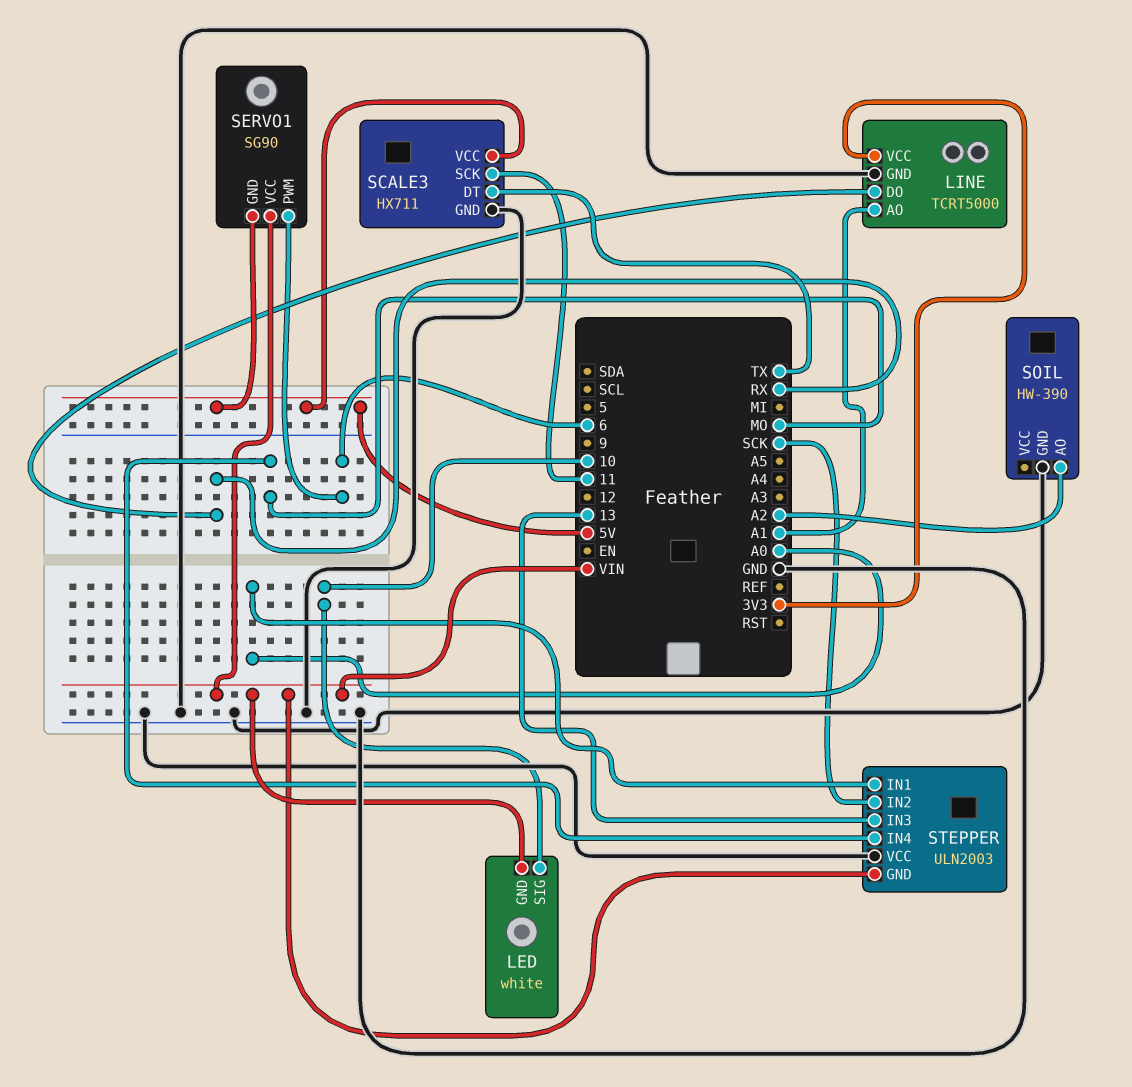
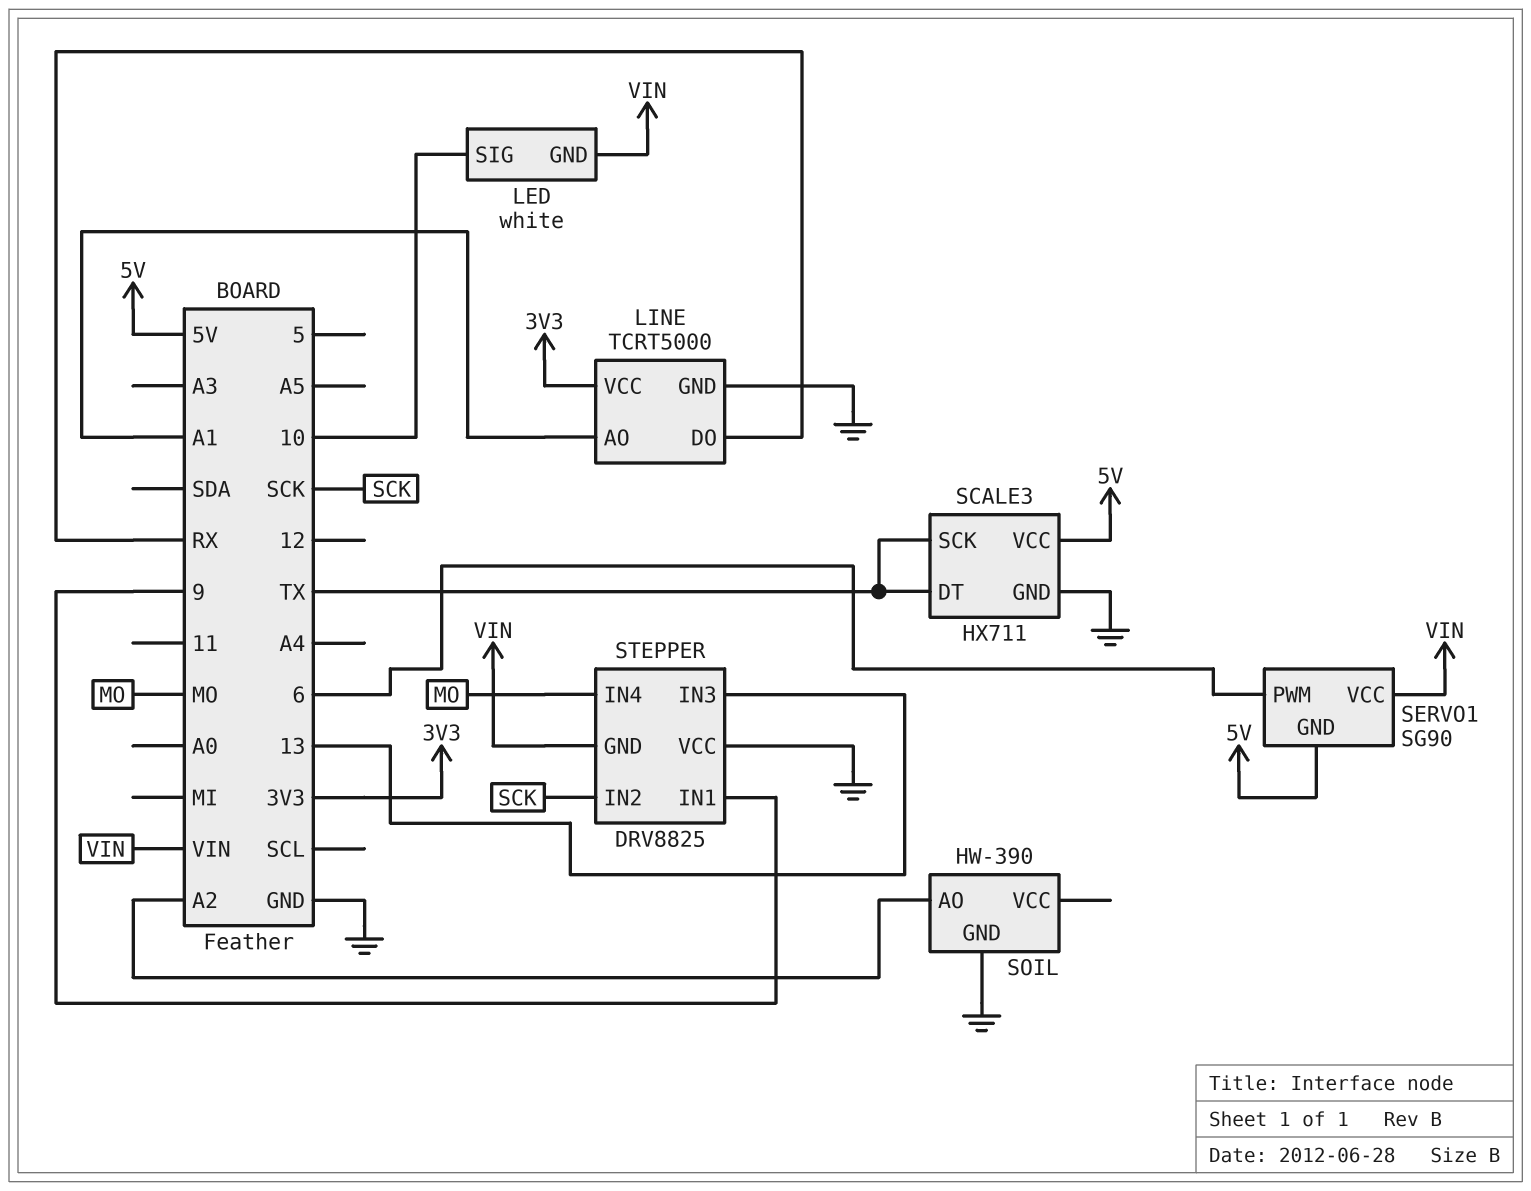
SCALE3 pin SCK: 11 -> TX
STEPPER: ULN2003 -> DRV8825
STEPPER pin IN1: A0 -> 9

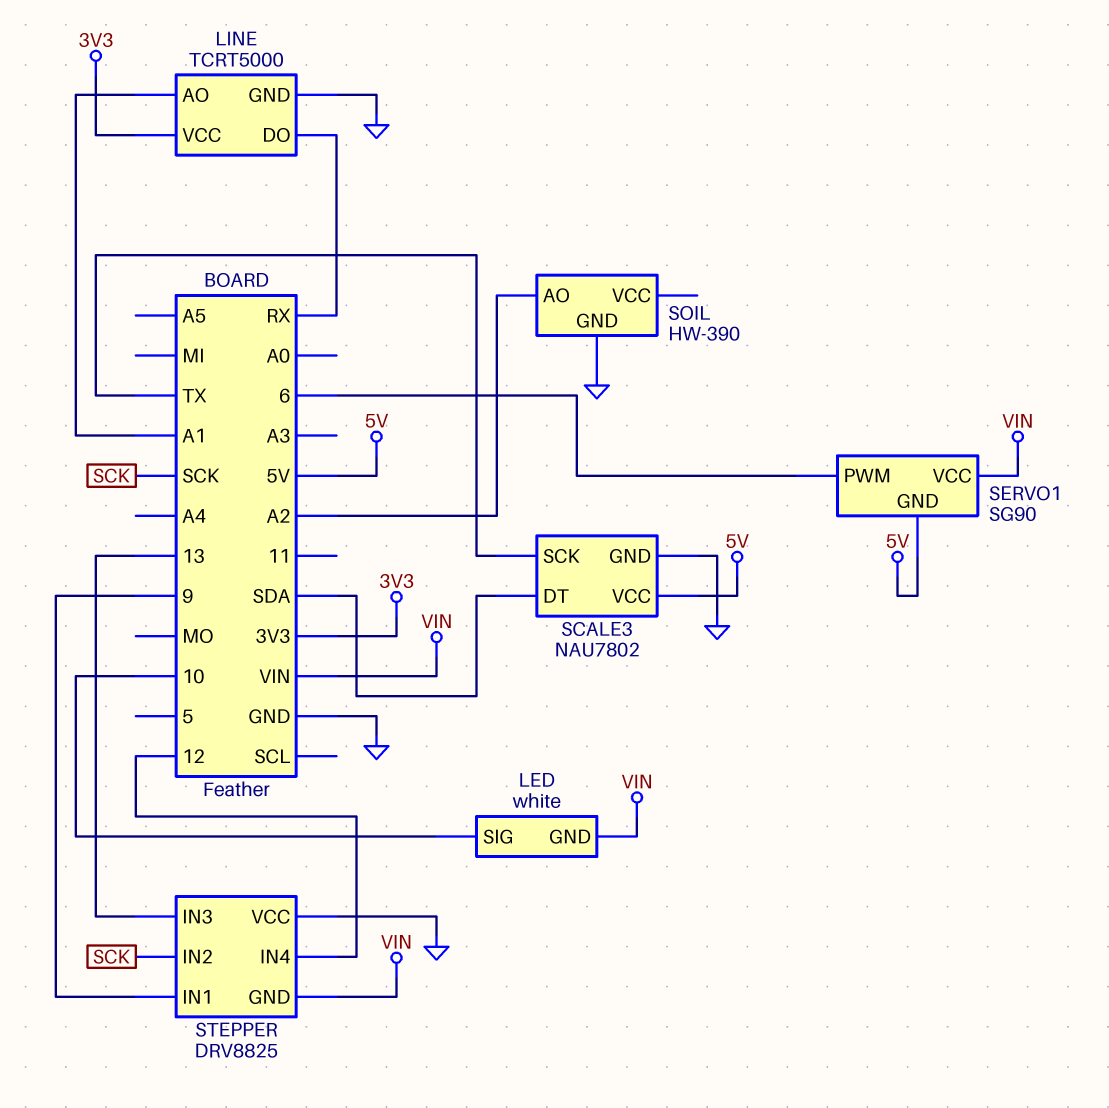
SCALE3: HX711 -> NAU7802
SCALE3 pin DT: TX -> SDA
STEPPER pin IN4: MO -> 12

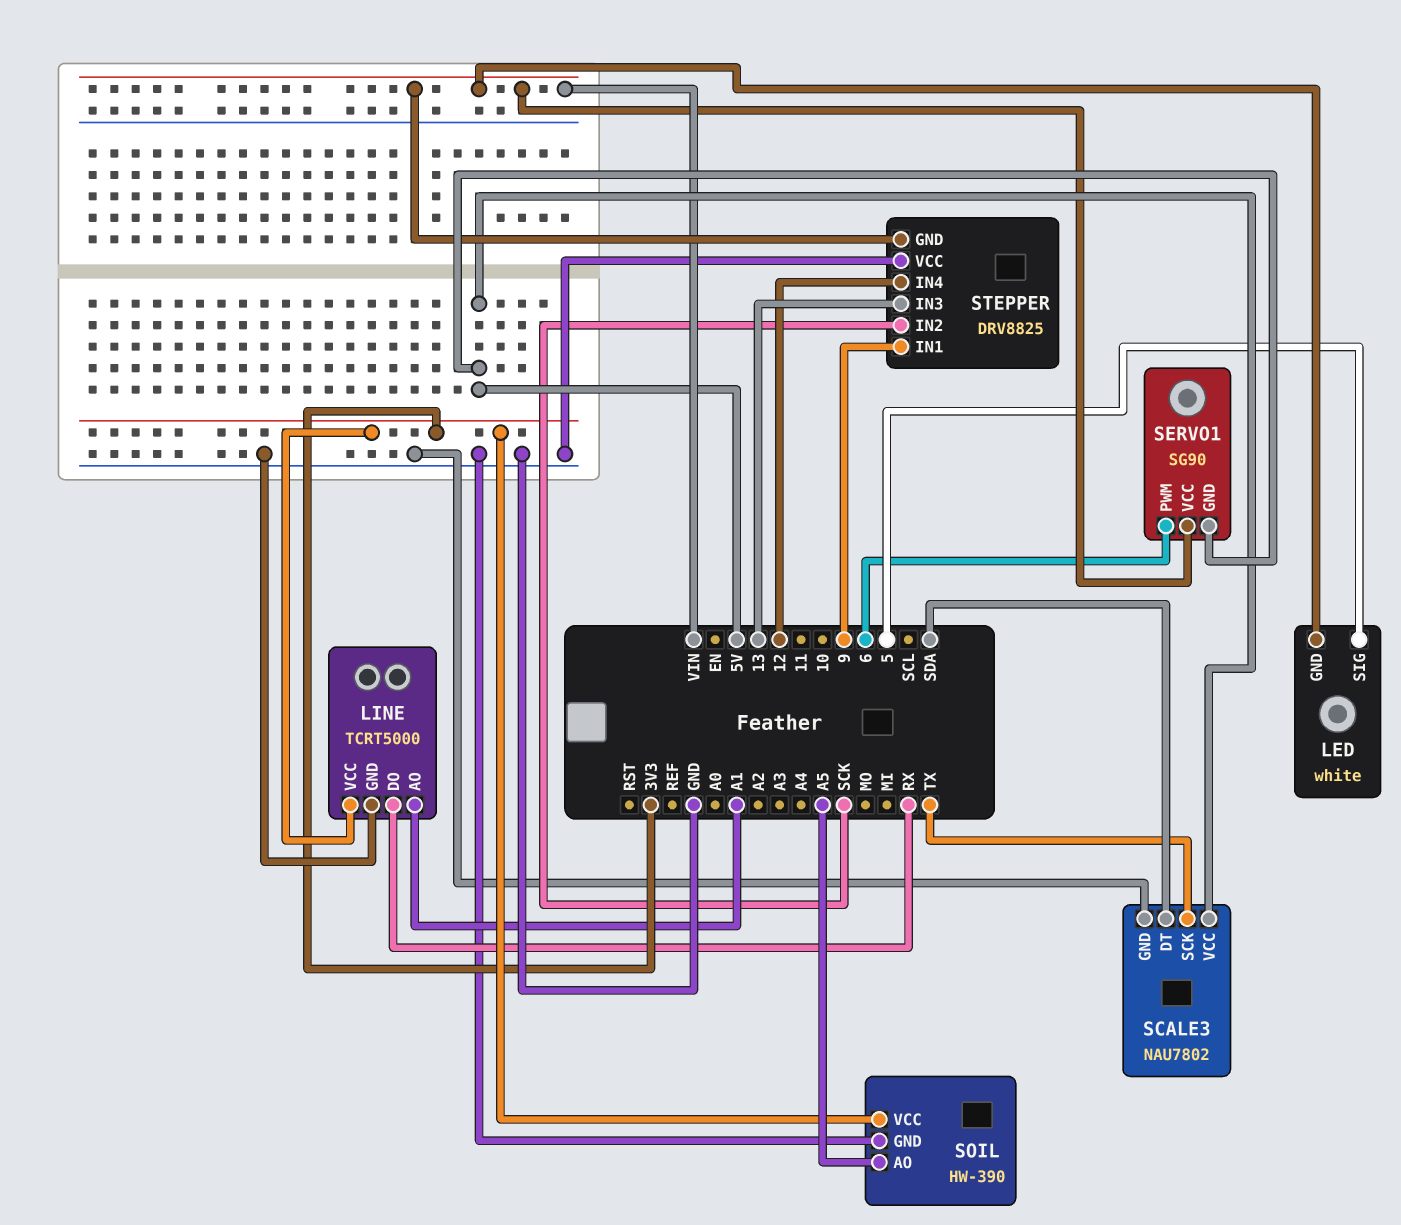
LED pin SIG: 10 -> 5
SOIL pin AO: A2 -> A5
SOIL pin VCC: none -> 3V3

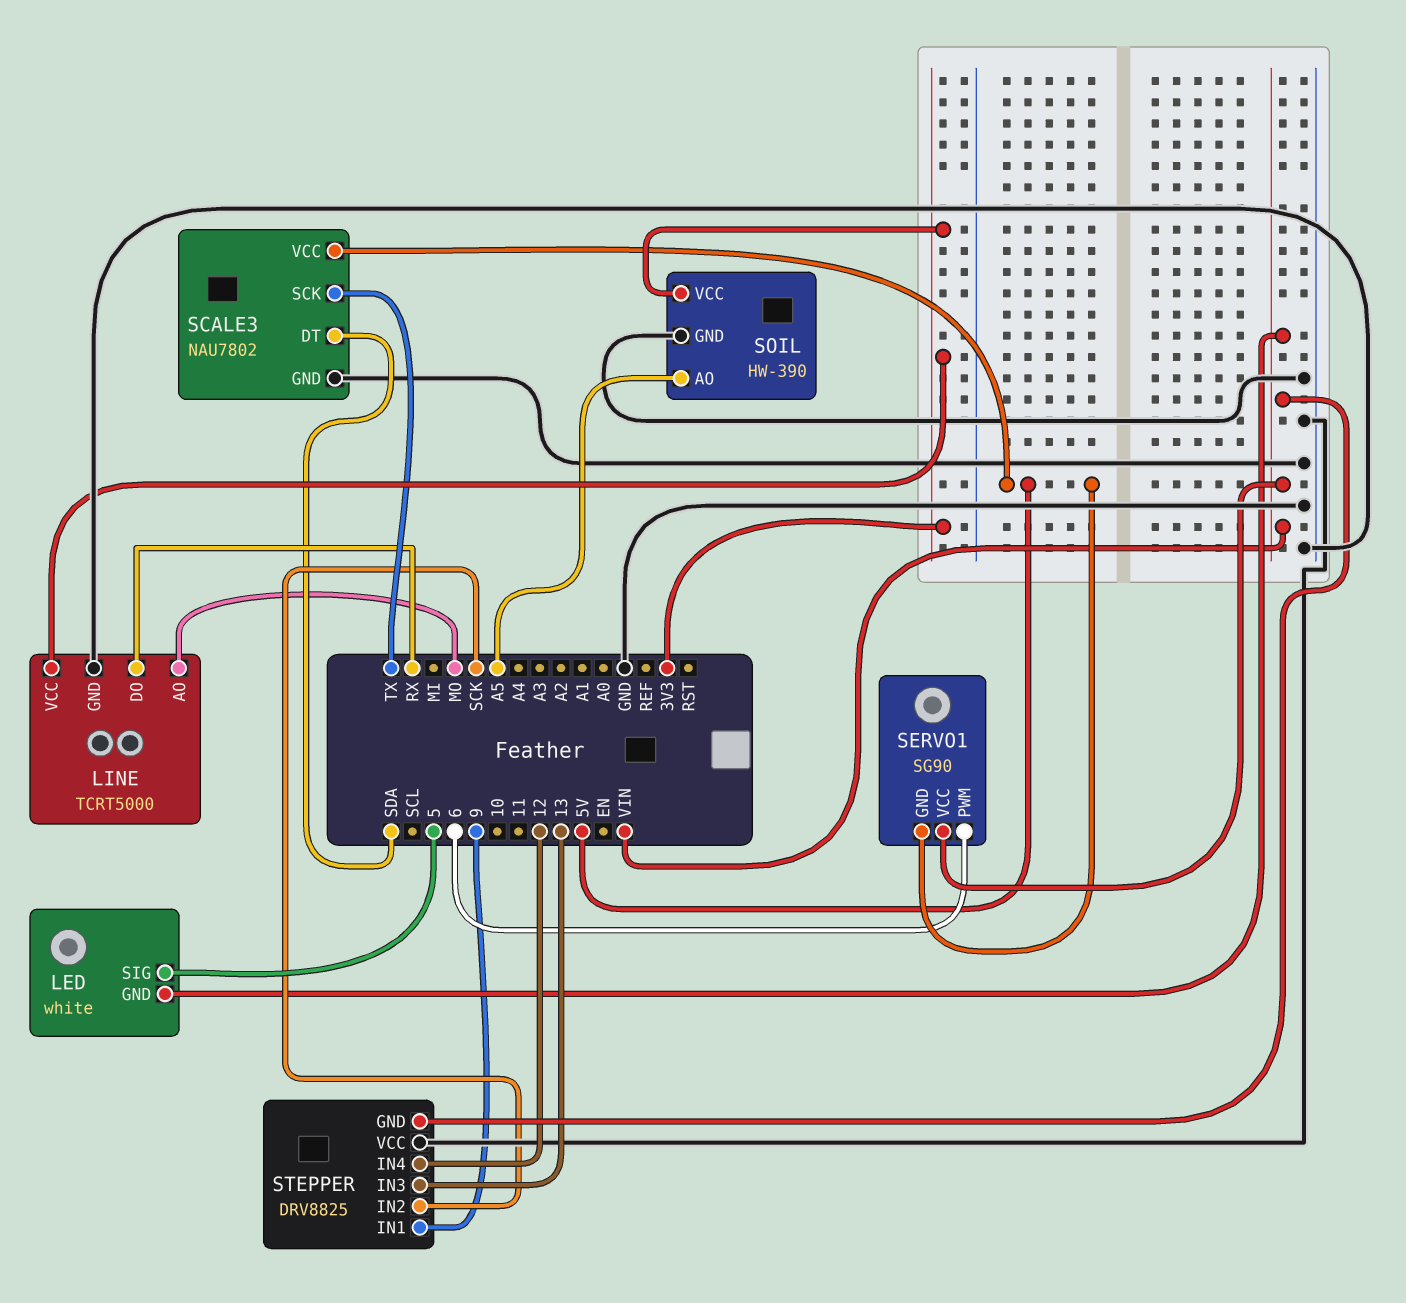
LINE pin AO: A1 -> MO

